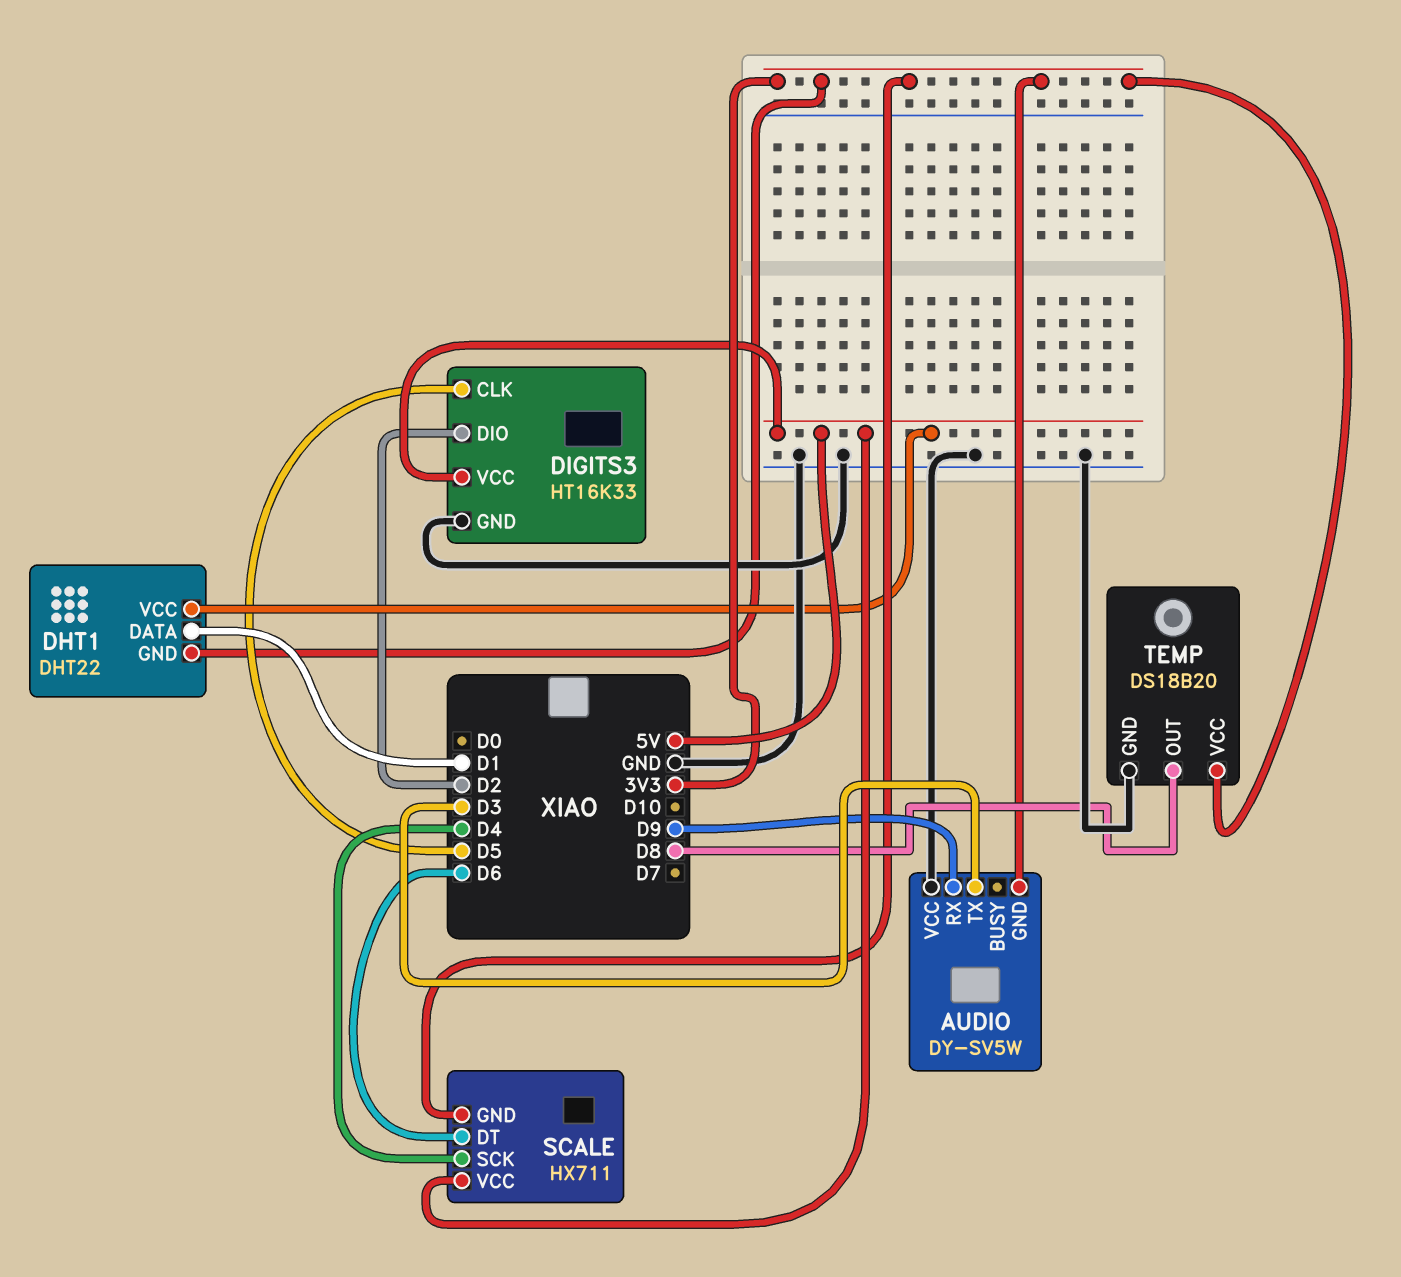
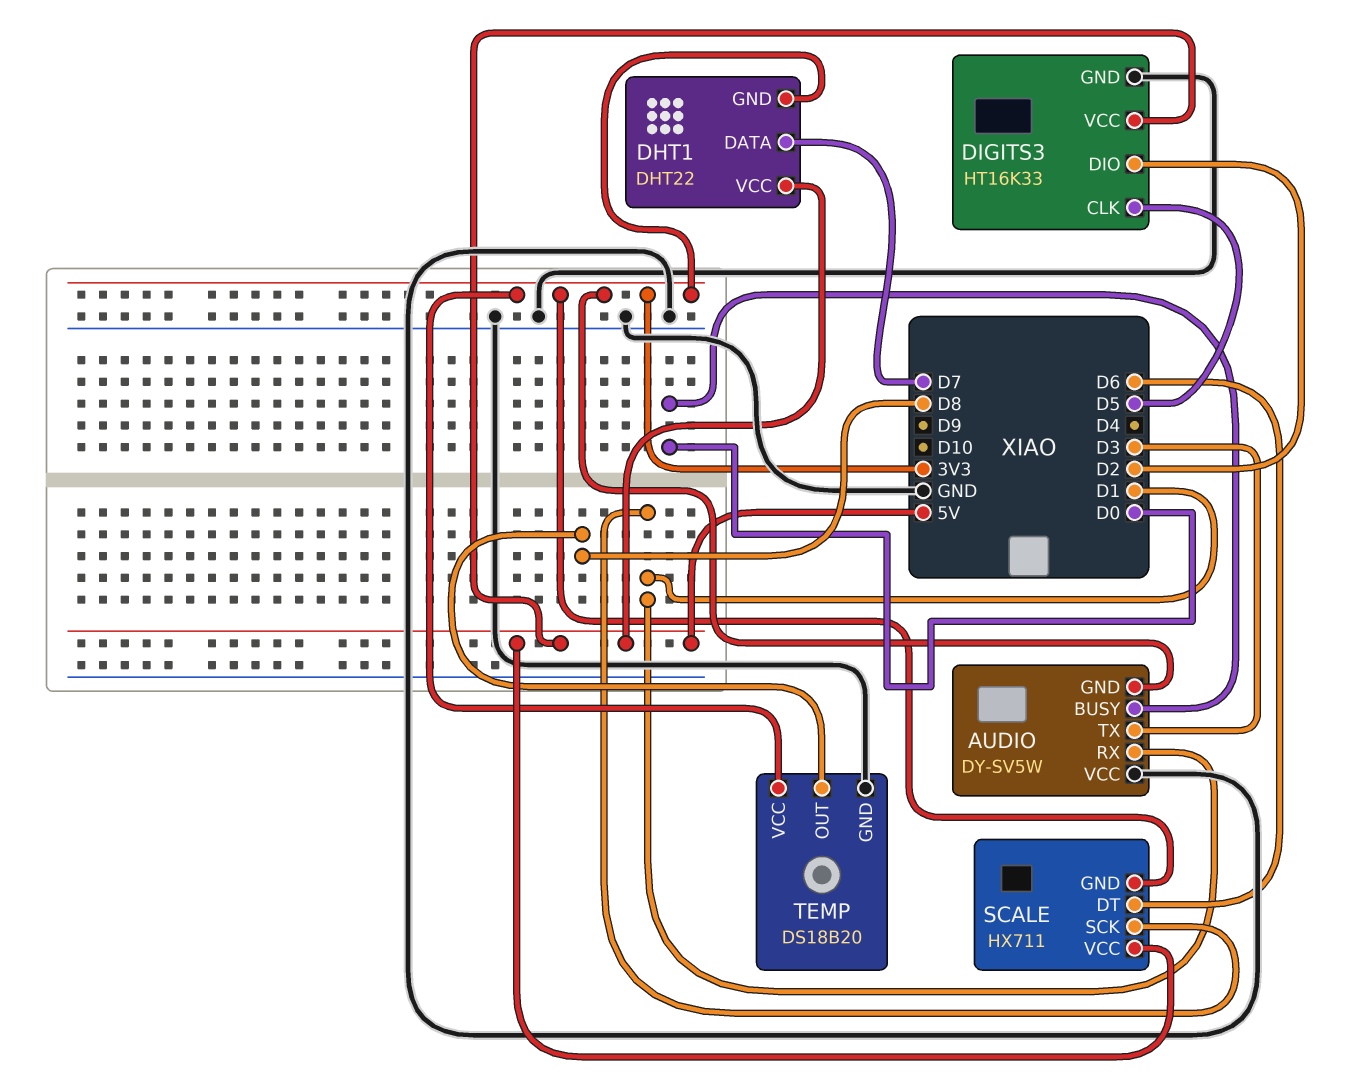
AUDIO pin BUSY: none -> D0
AUDIO pin RX: D9 -> D1
DHT1 pin DATA: D1 -> D7
SCALE pin SCK: D4 -> D1

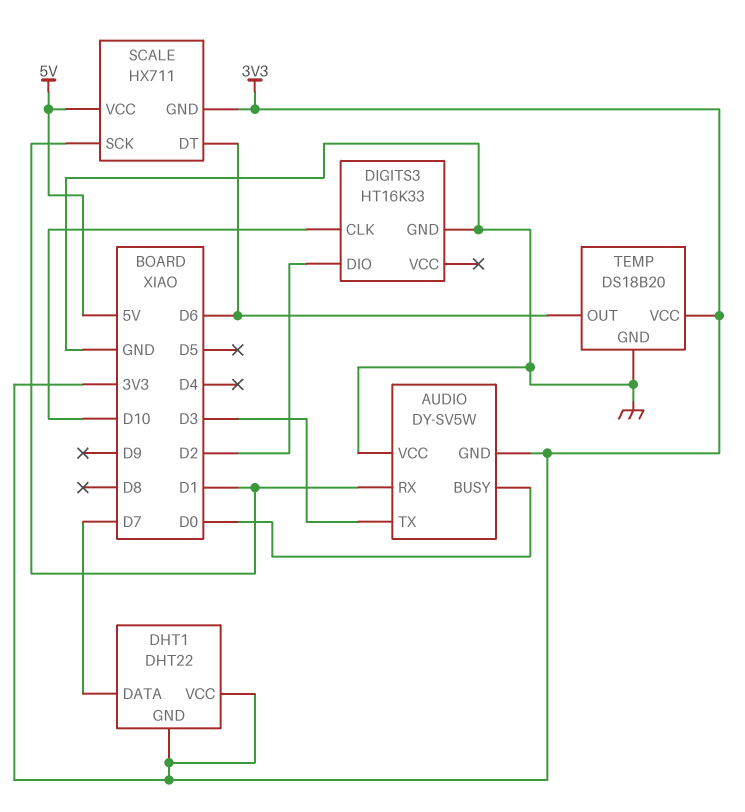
DHT1 pin VCC: 5V -> 3V3
DIGITS3 pin CLK: D5 -> D10
DIGITS3 pin VCC: 5V -> none
TEMP pin OUT: D8 -> D6

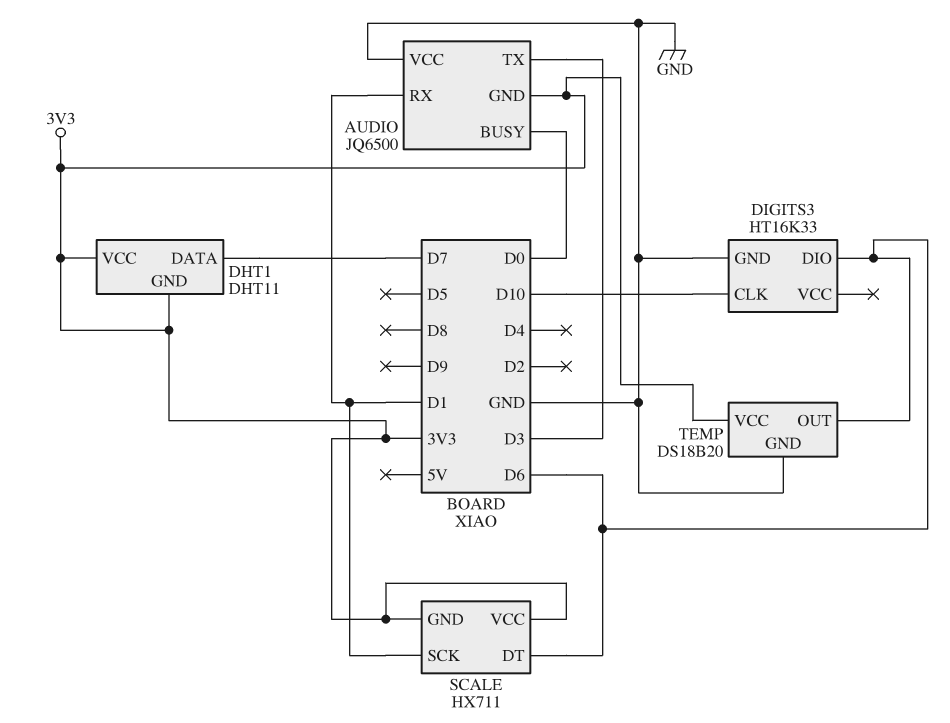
AUDIO: DY-SV5W -> JQ6500
DHT1: DHT22 -> DHT11
DIGITS3 pin DIO: D2 -> D6
SCALE pin VCC: 5V -> 3V3

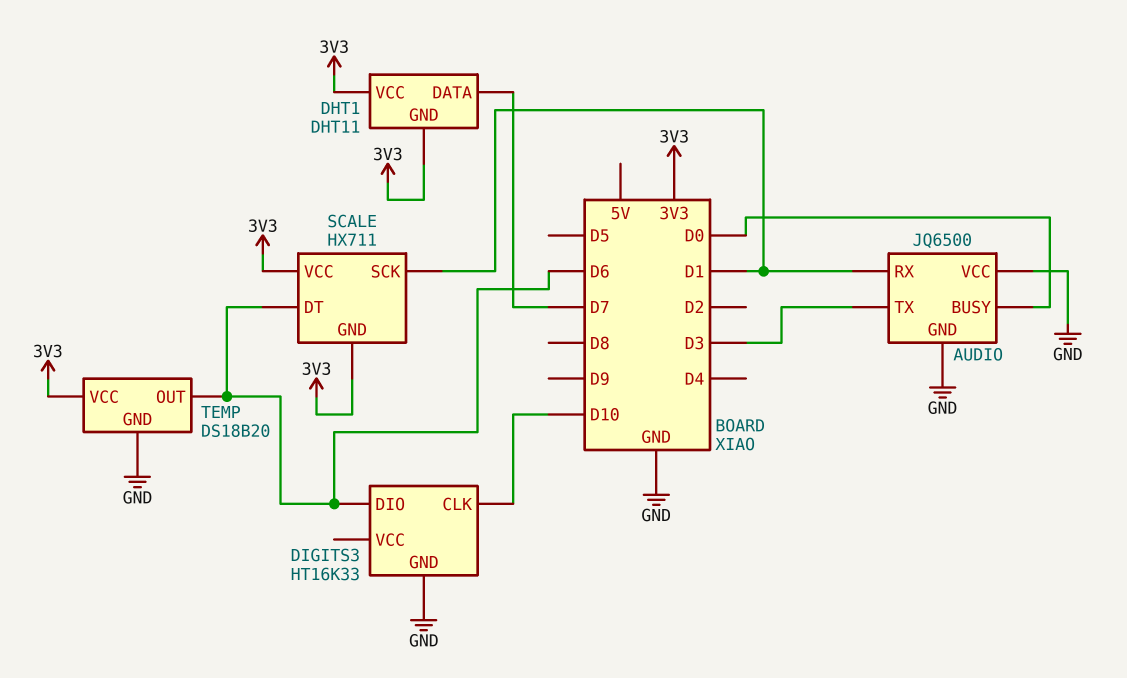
AUDIO pin GND: 3V3 -> GND

